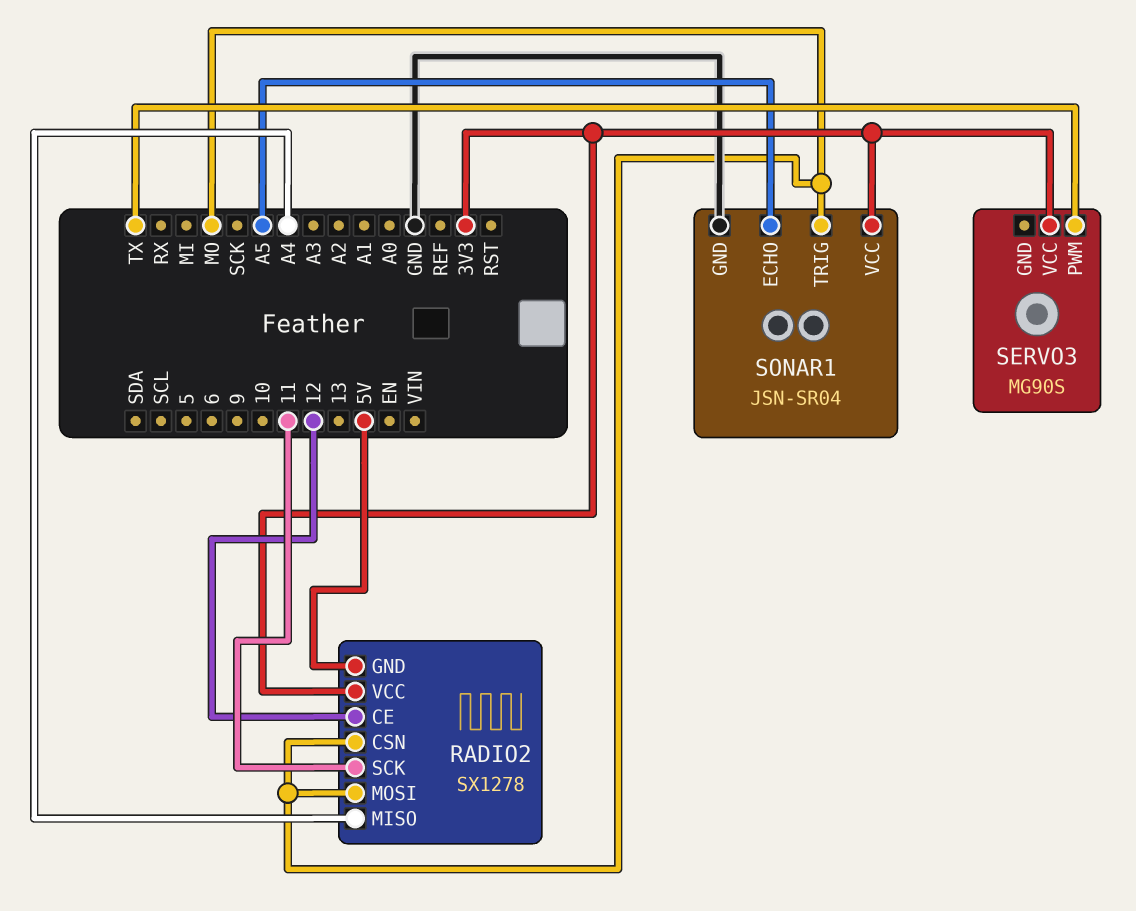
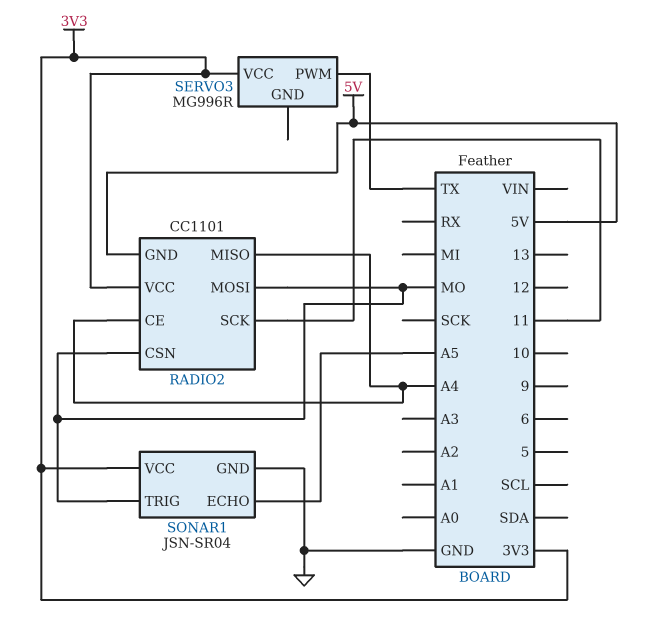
RADIO2: SX1278 -> CC1101
RADIO2 pin CE: 12 -> A4
SERVO3: MG90S -> MG996R

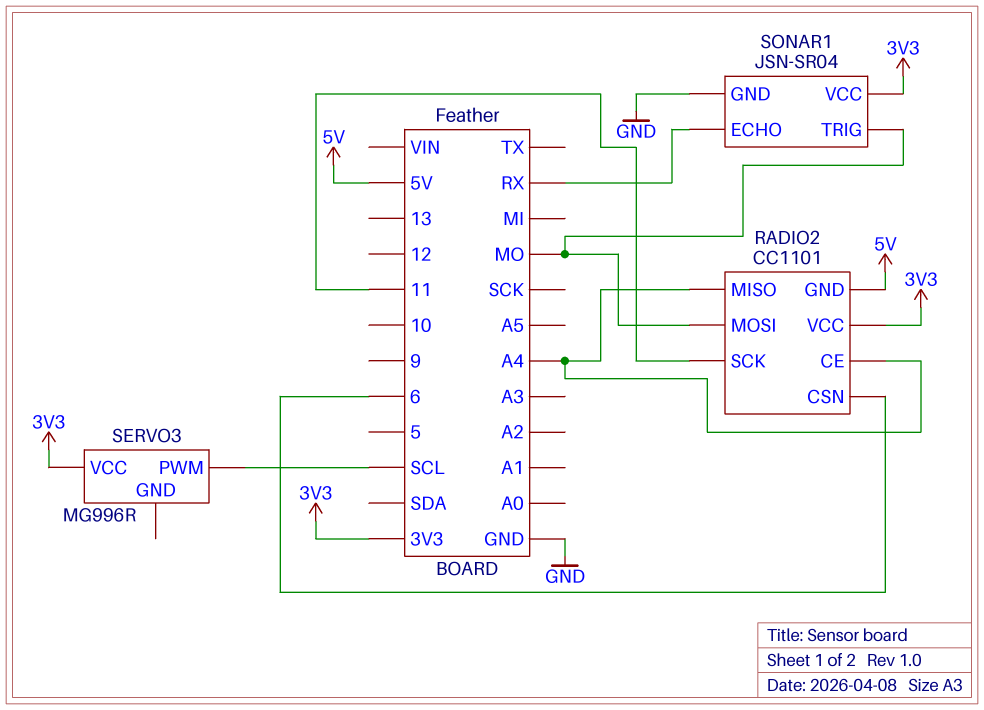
RADIO2 pin CSN: MO -> 6
SERVO3 pin PWM: TX -> SCL
SONAR1 pin ECHO: A5 -> RX

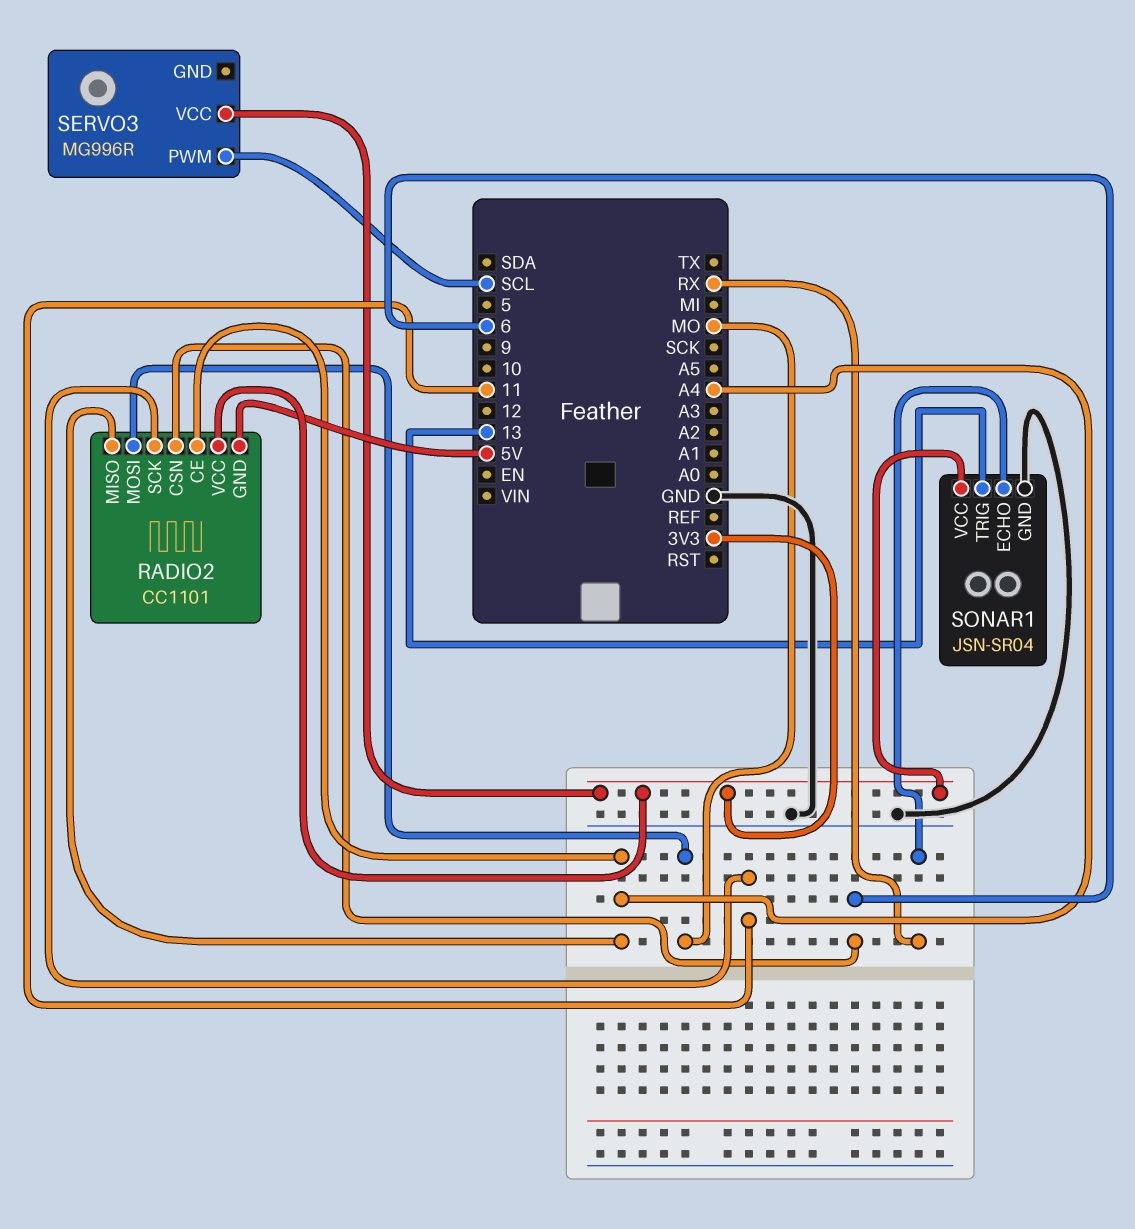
SONAR1 pin TRIG: MO -> 13

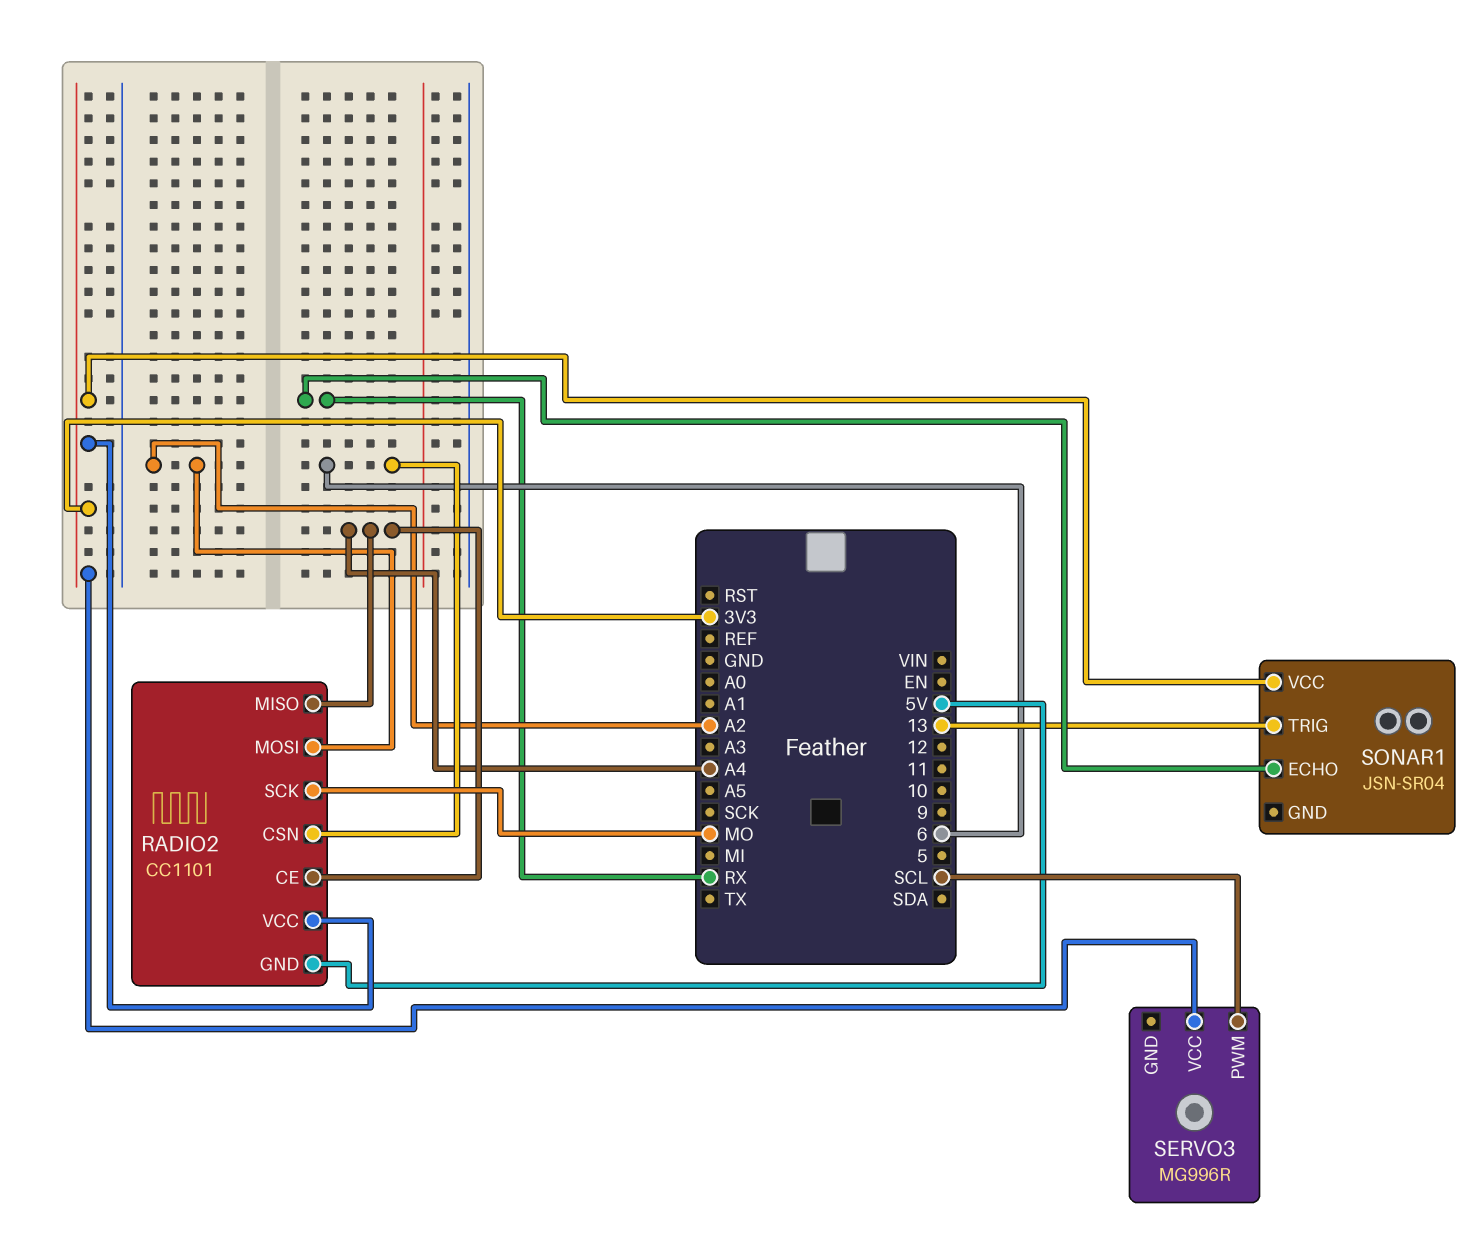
RADIO2 pin MOSI: MO -> A2
RADIO2 pin SCK: 11 -> MO
SONAR1 pin GND: GND -> none

